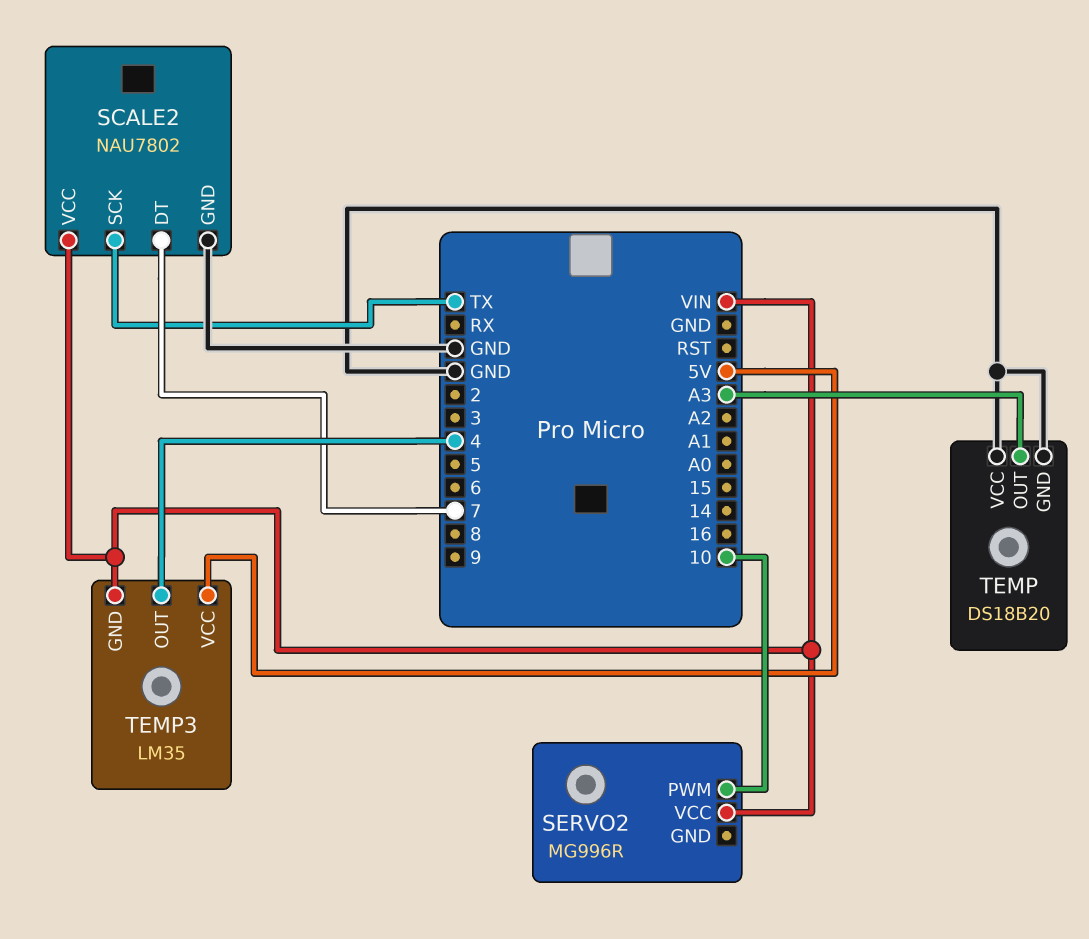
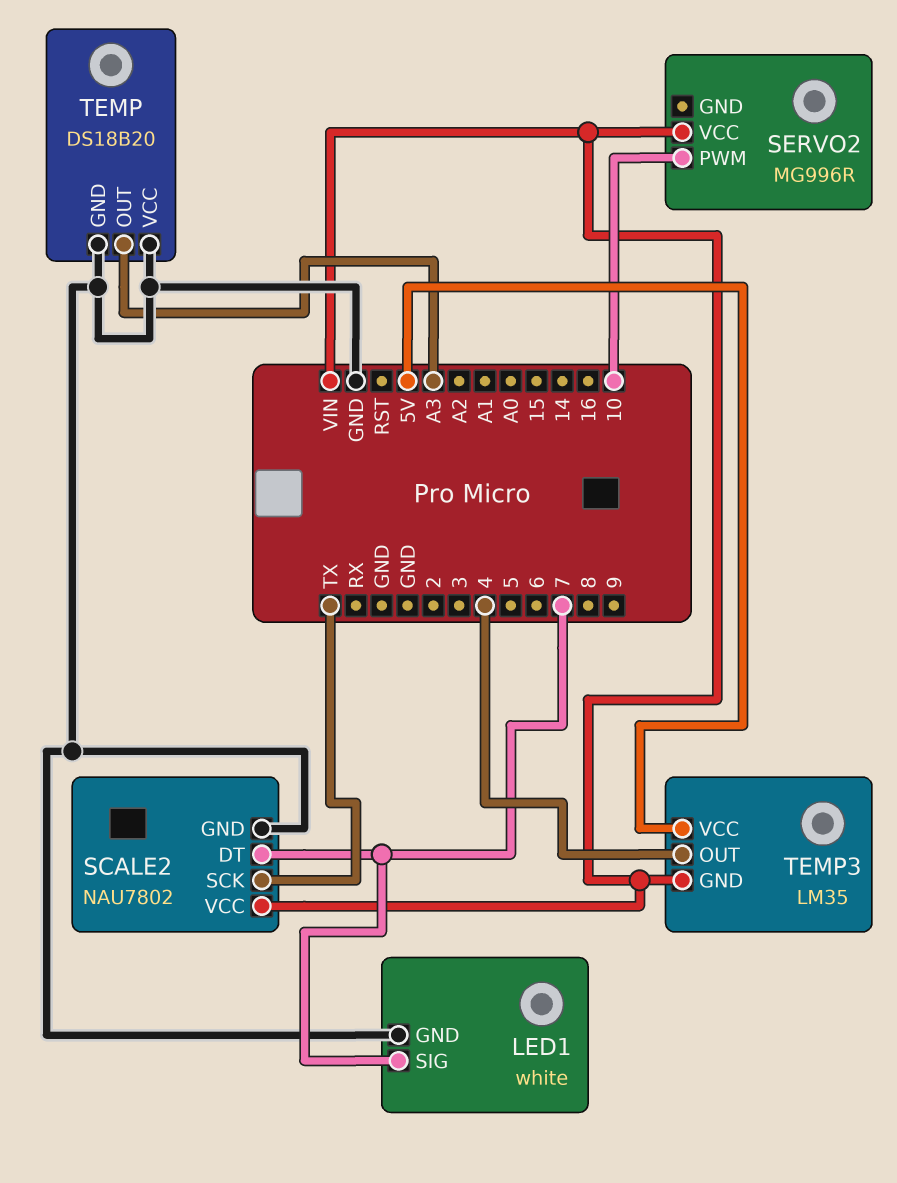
LED1: none -> white
LED1 pin GND: none -> GND
LED1 pin SIG: none -> 7

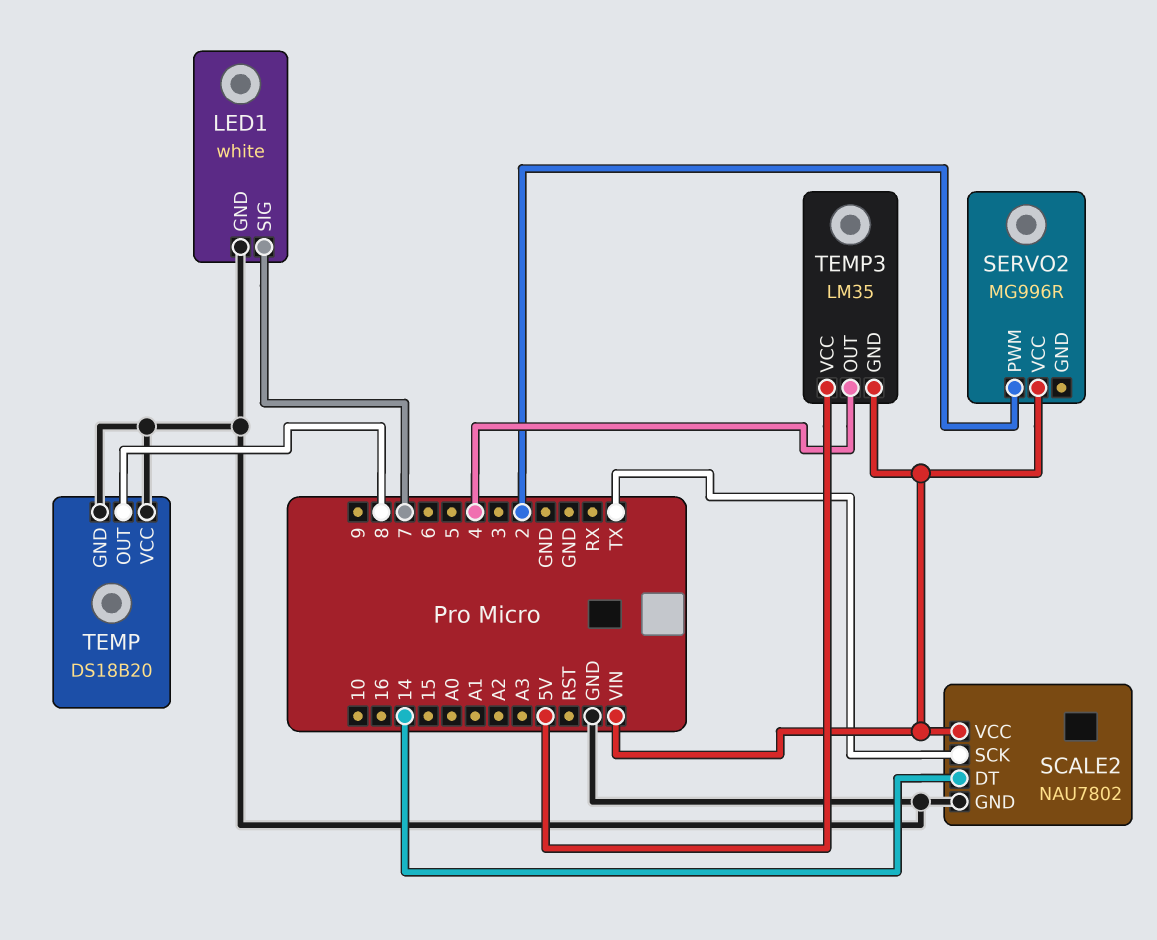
SCALE2 pin DT: 7 -> 14
SERVO2 pin PWM: 10 -> 2
TEMP pin OUT: A3 -> 8

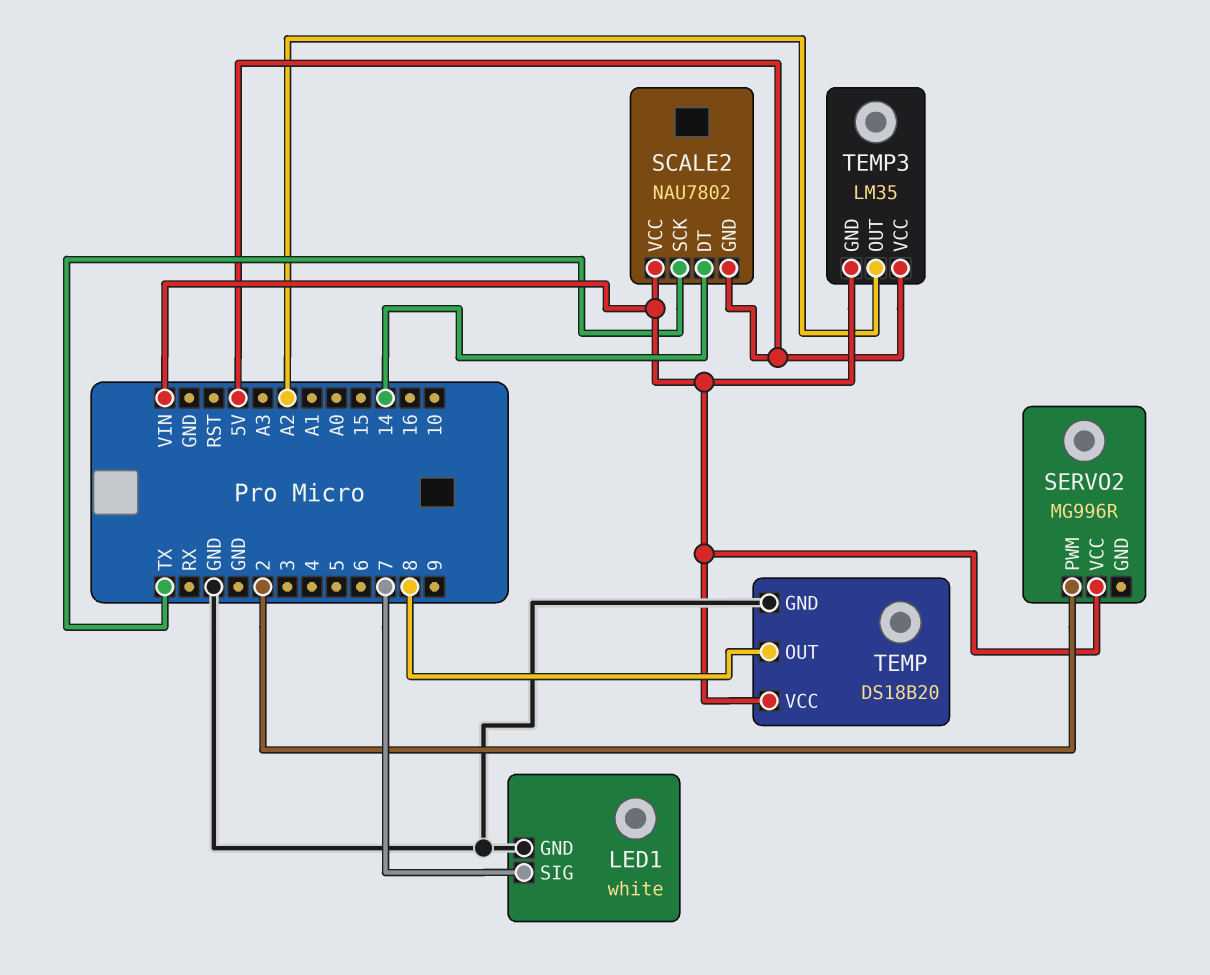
SCALE2 pin GND: GND -> 5V
TEMP pin VCC: GND -> VIN
TEMP3 pin OUT: 4 -> A2

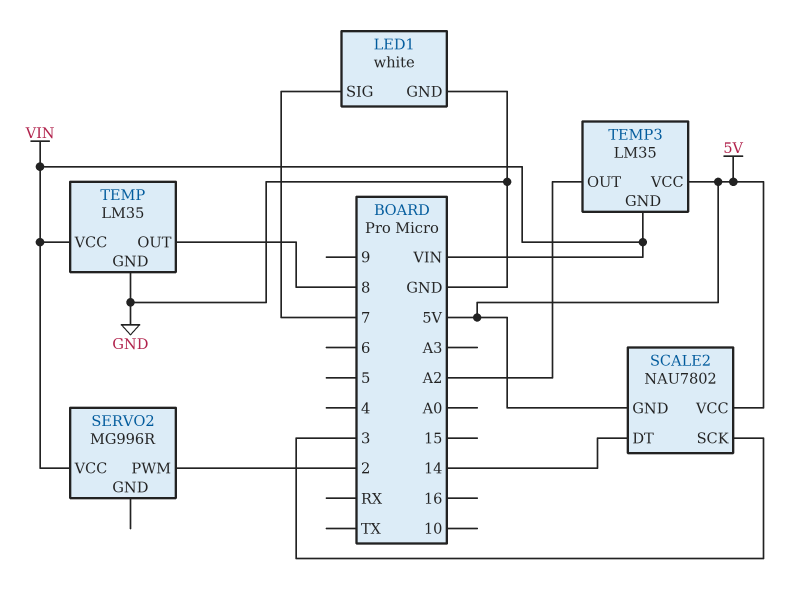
SCALE2 pin SCK: TX -> 3
SCALE2 pin VCC: VIN -> 5V
TEMP: DS18B20 -> LM35

